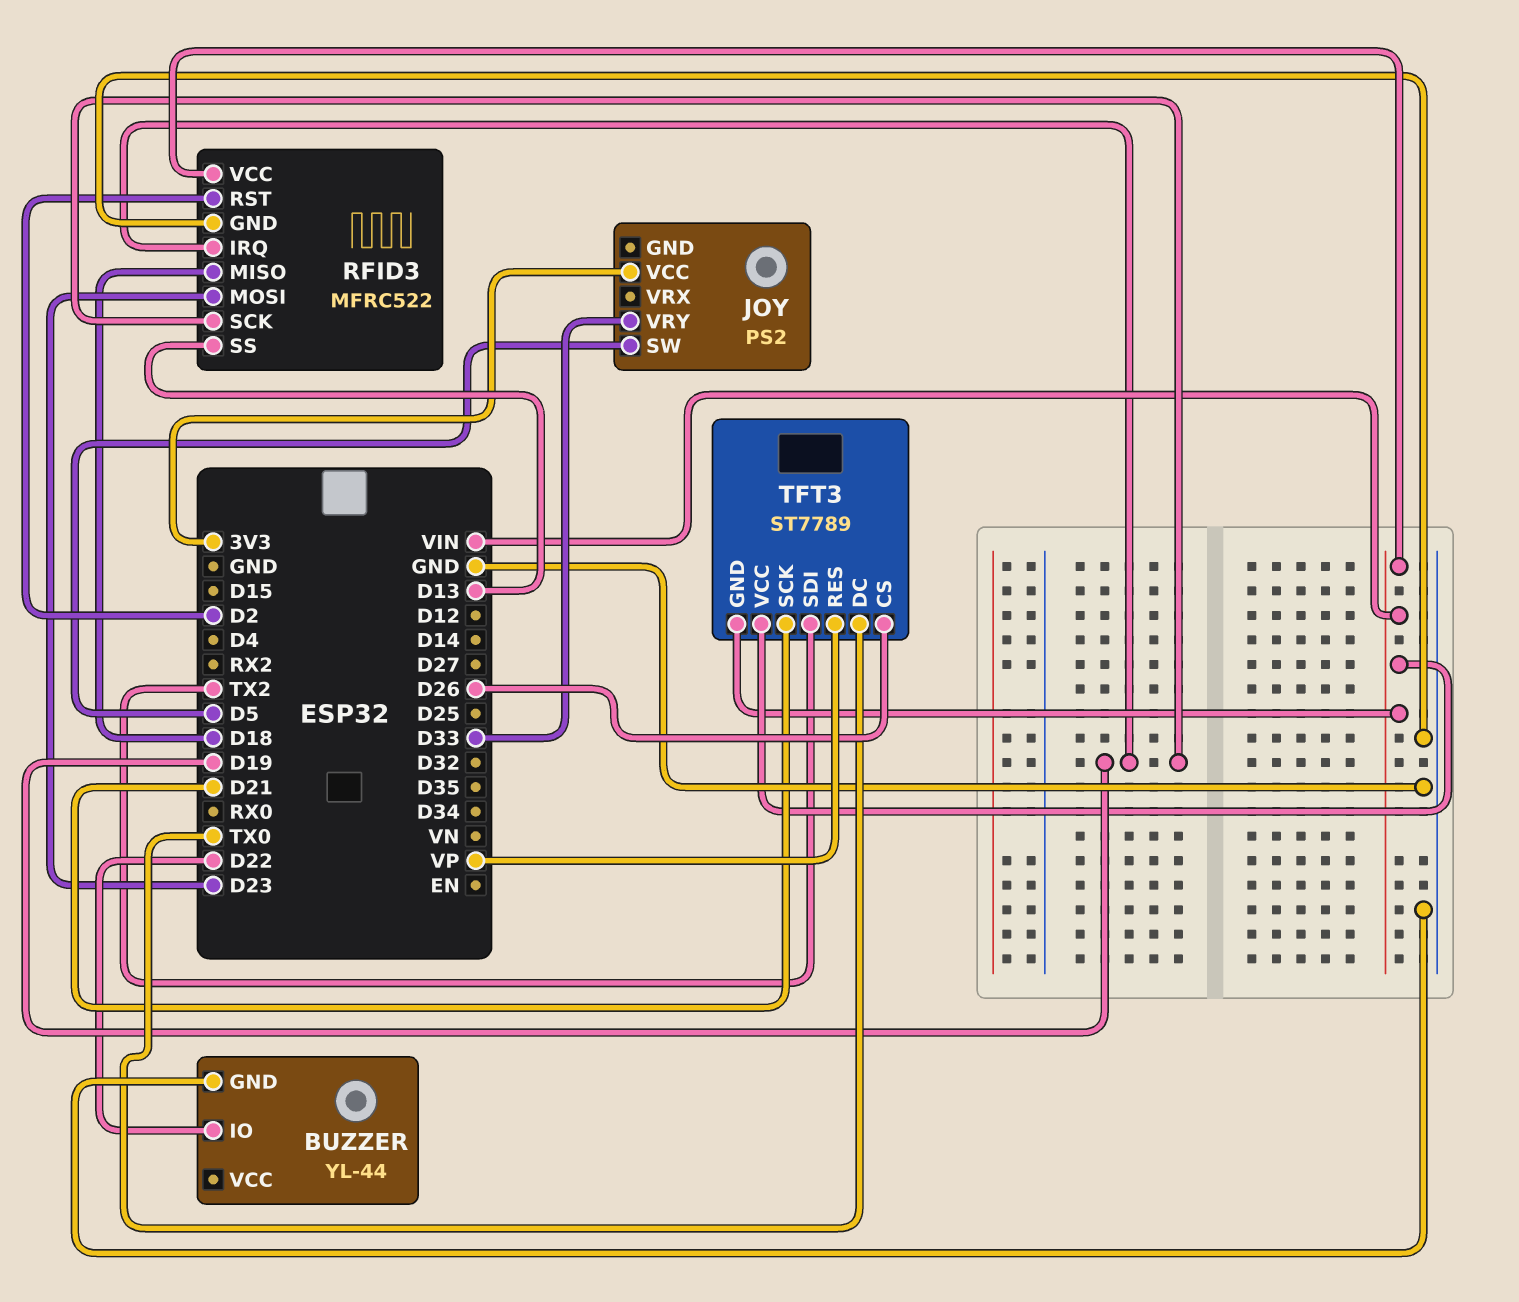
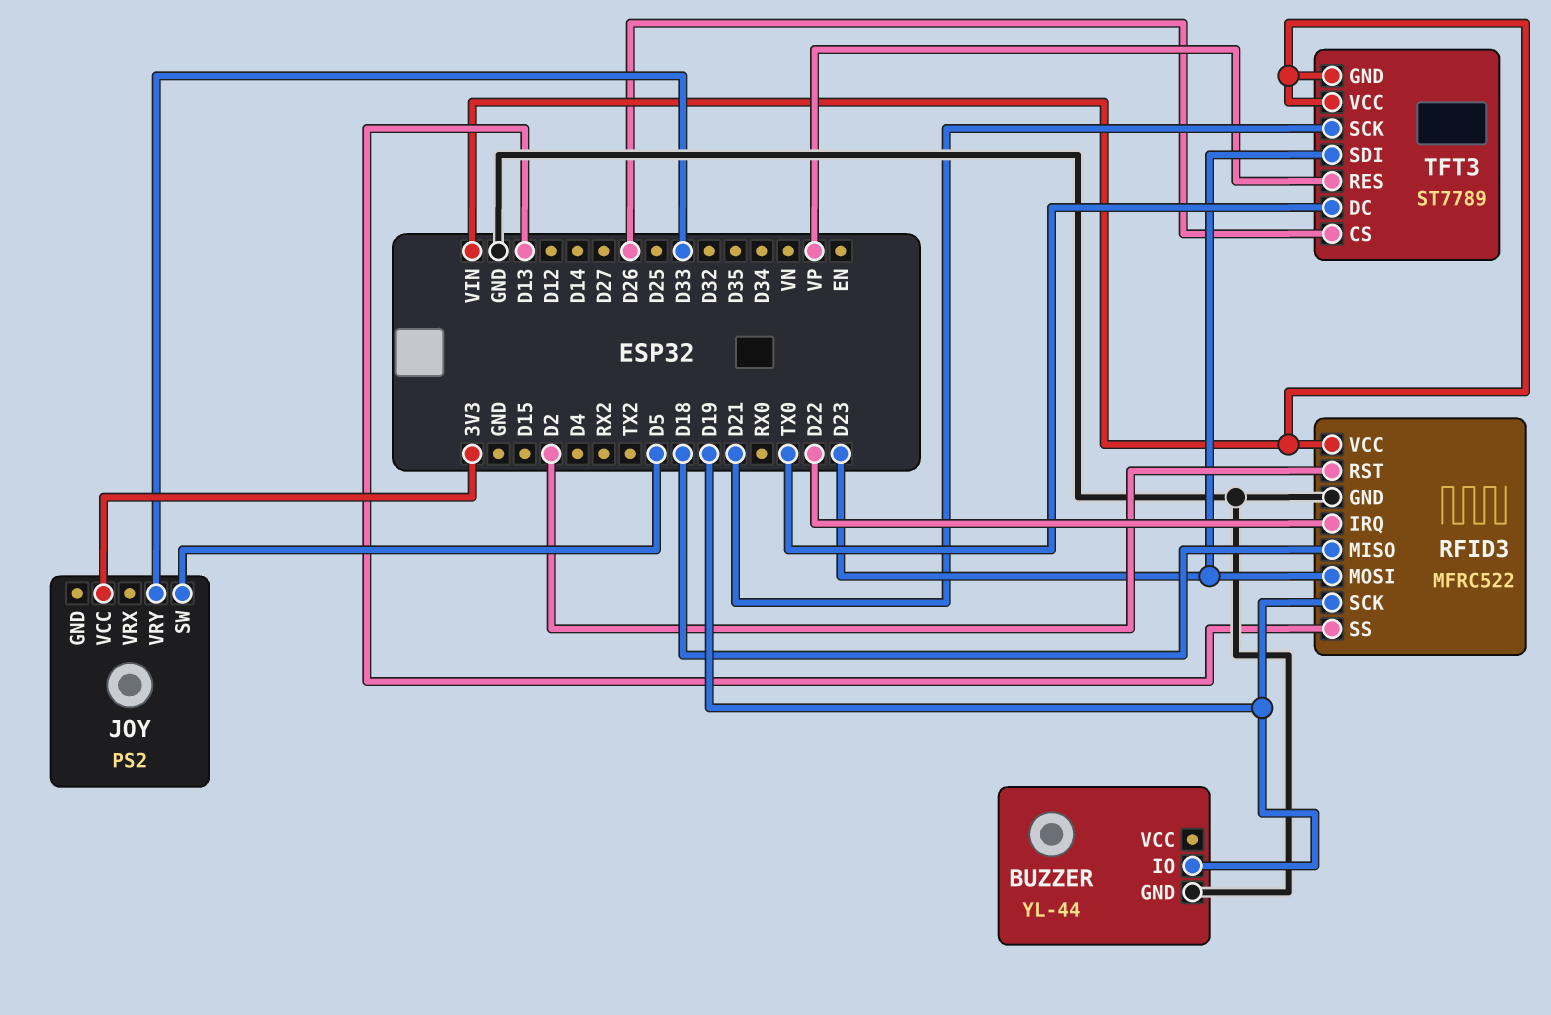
BUZZER pin IO: D22 -> D19
RFID3 pin IRQ: D19 -> D22
TFT3 pin SDI: TX2 -> D23

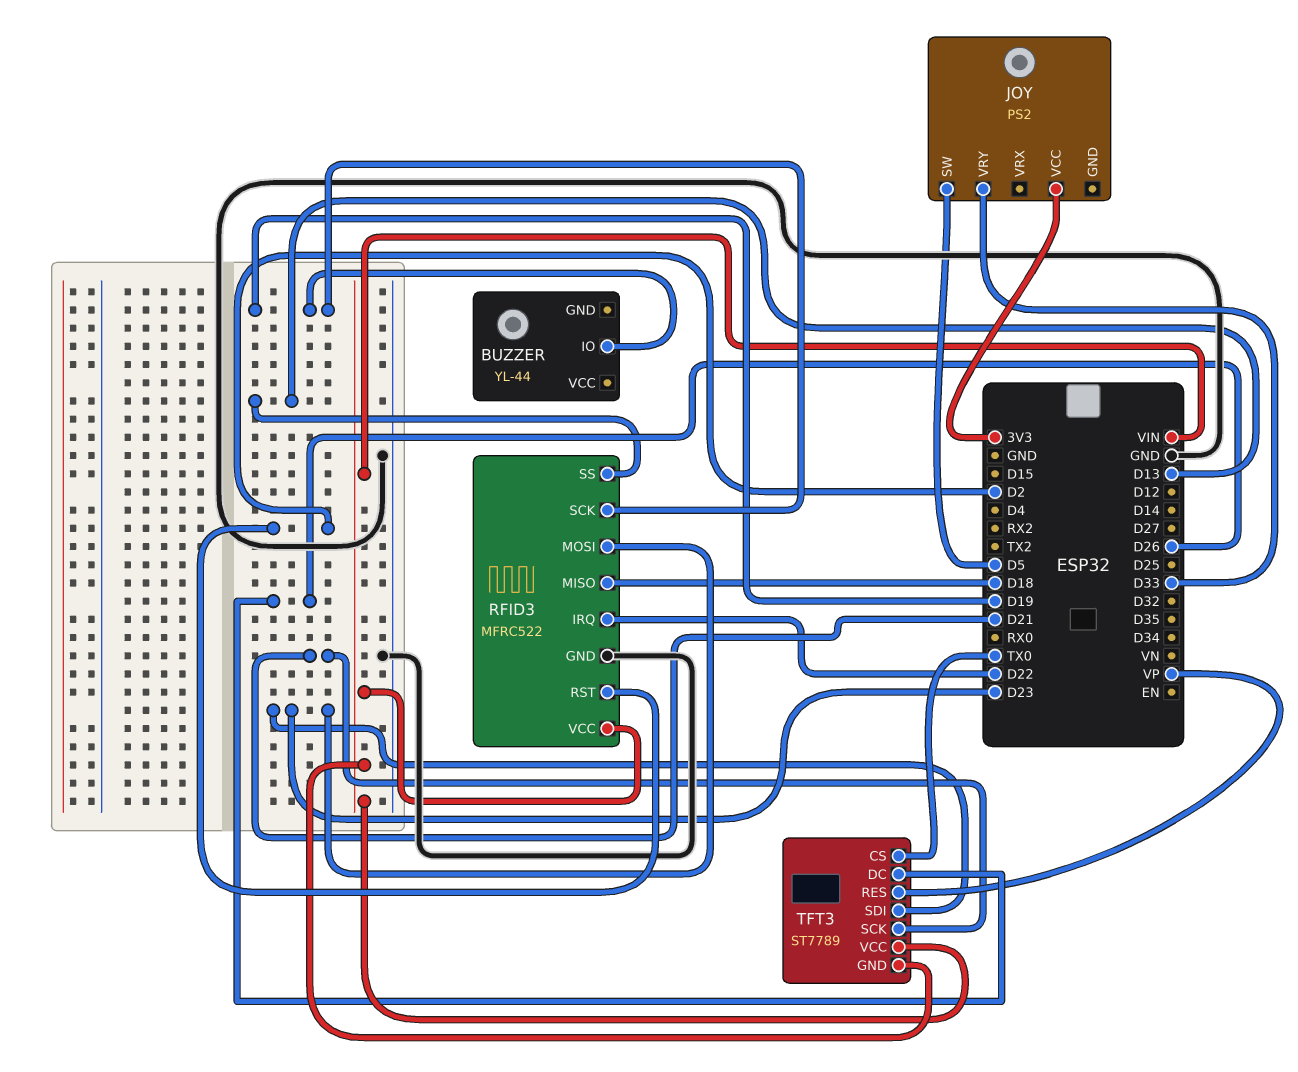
BUZZER pin GND: GND -> none
TFT3 pin CS: D26 -> TX0
TFT3 pin DC: TX0 -> D26

